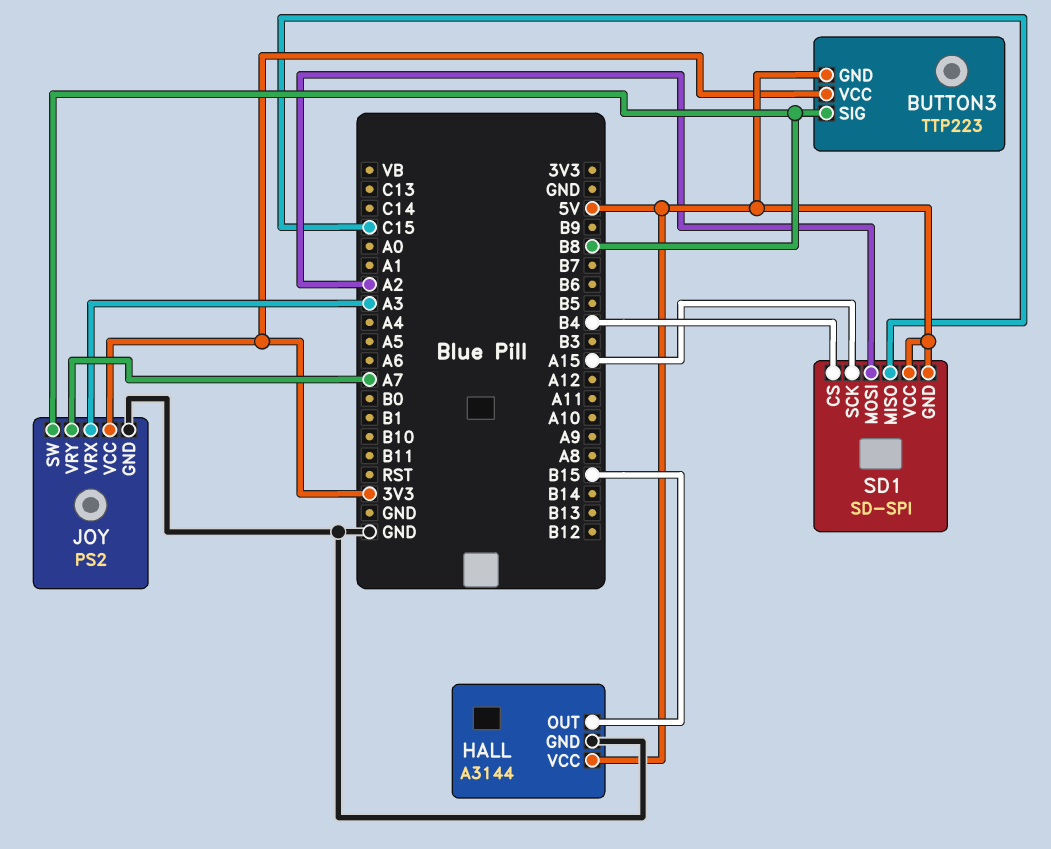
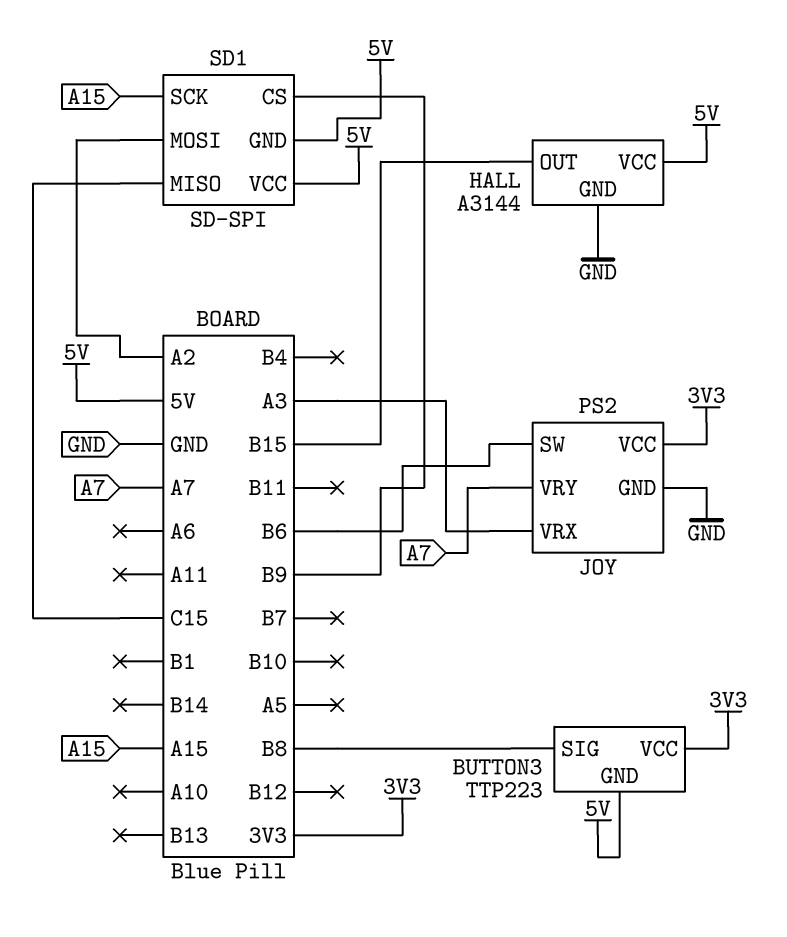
JOY pin SW: B8 -> B6
SD1 pin CS: B4 -> B9

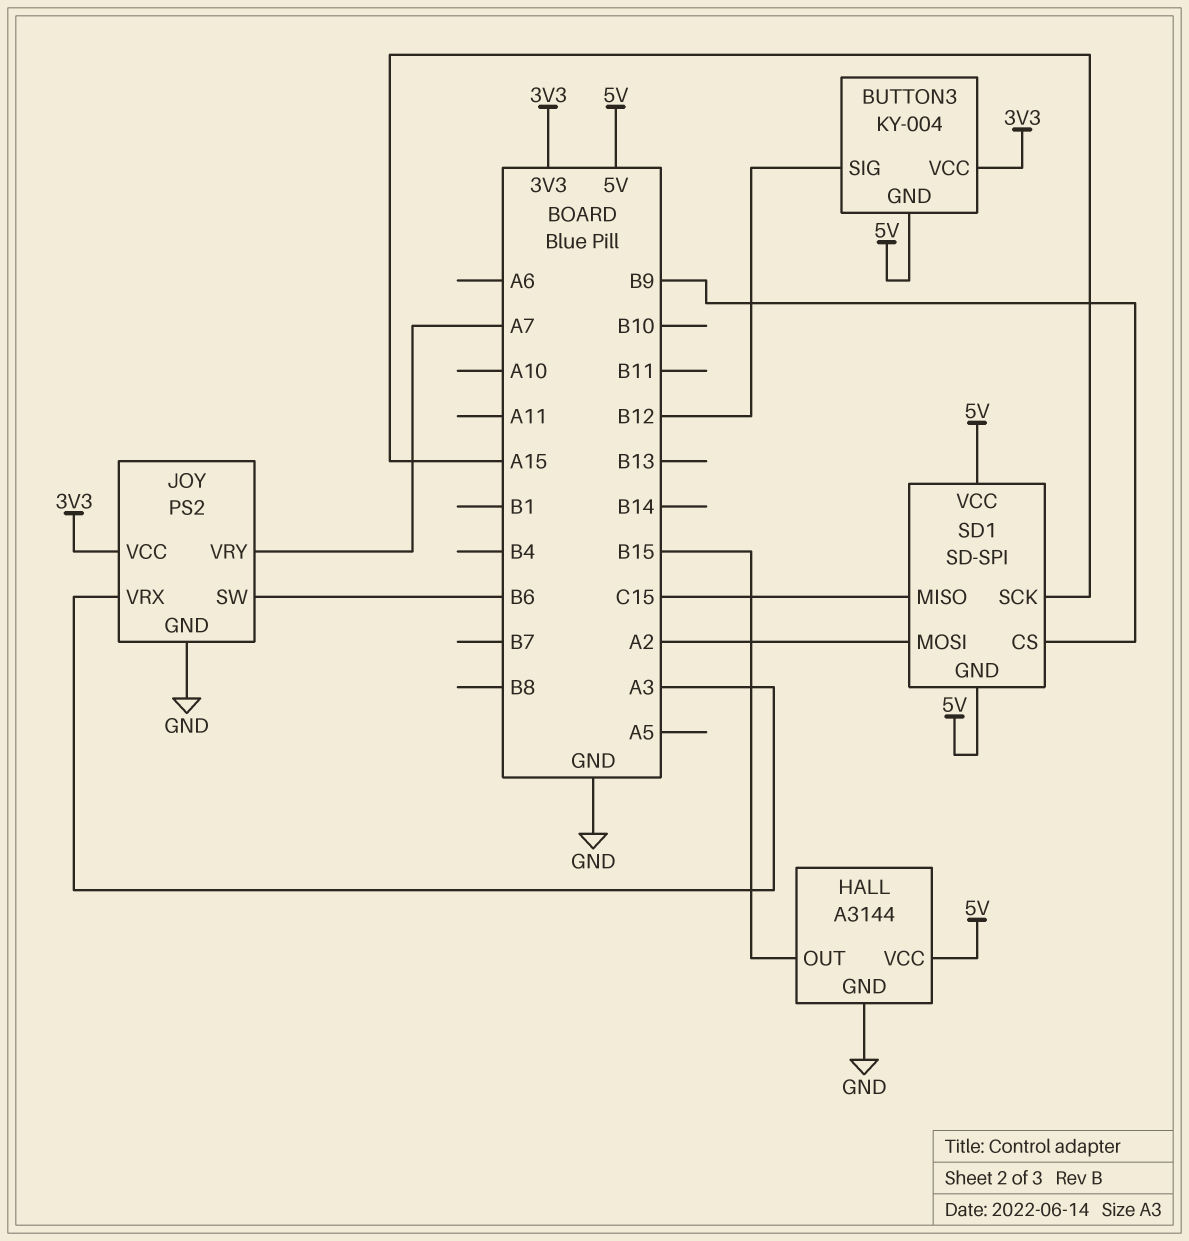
BUTTON3: TTP223 -> KY-004
BUTTON3 pin SIG: B8 -> B12

